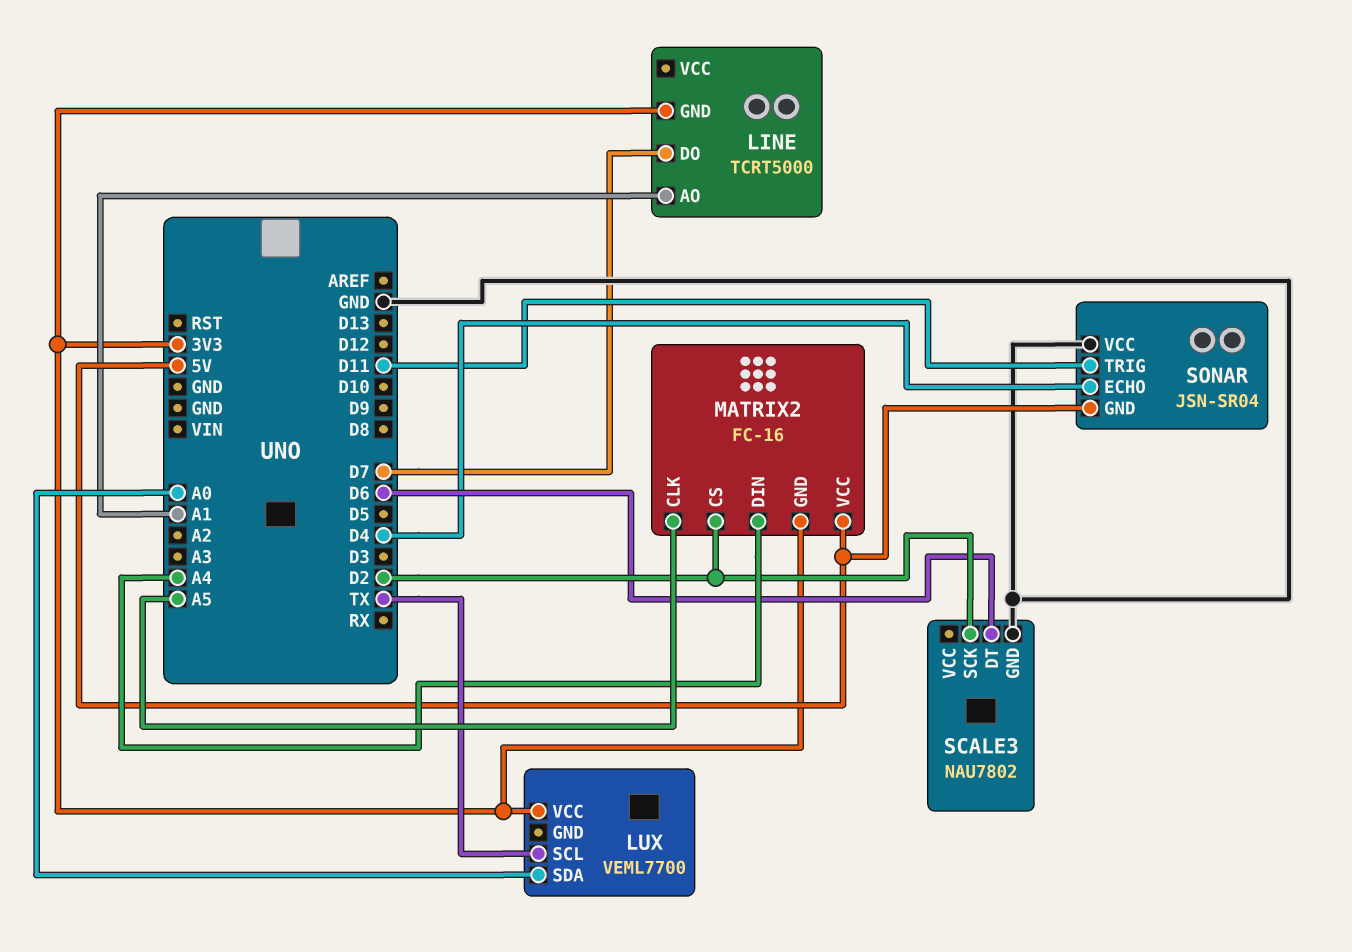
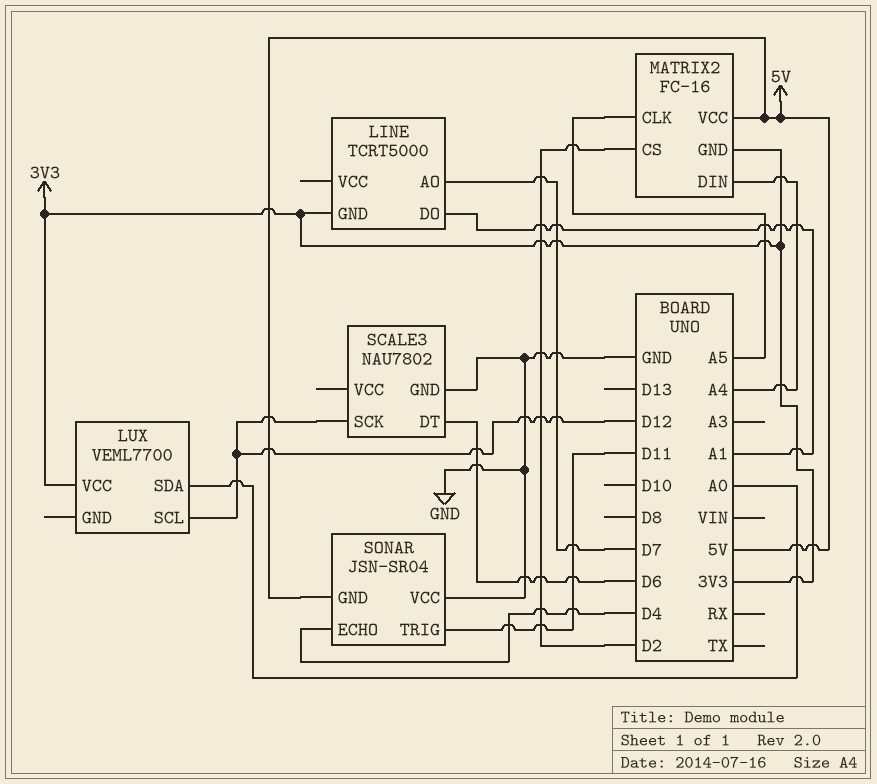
LINE pin AO: A1 -> D7
LINE pin DO: D7 -> A1
LUX pin SCL: TX -> D12
SCALE3 pin SCK: D2 -> D12

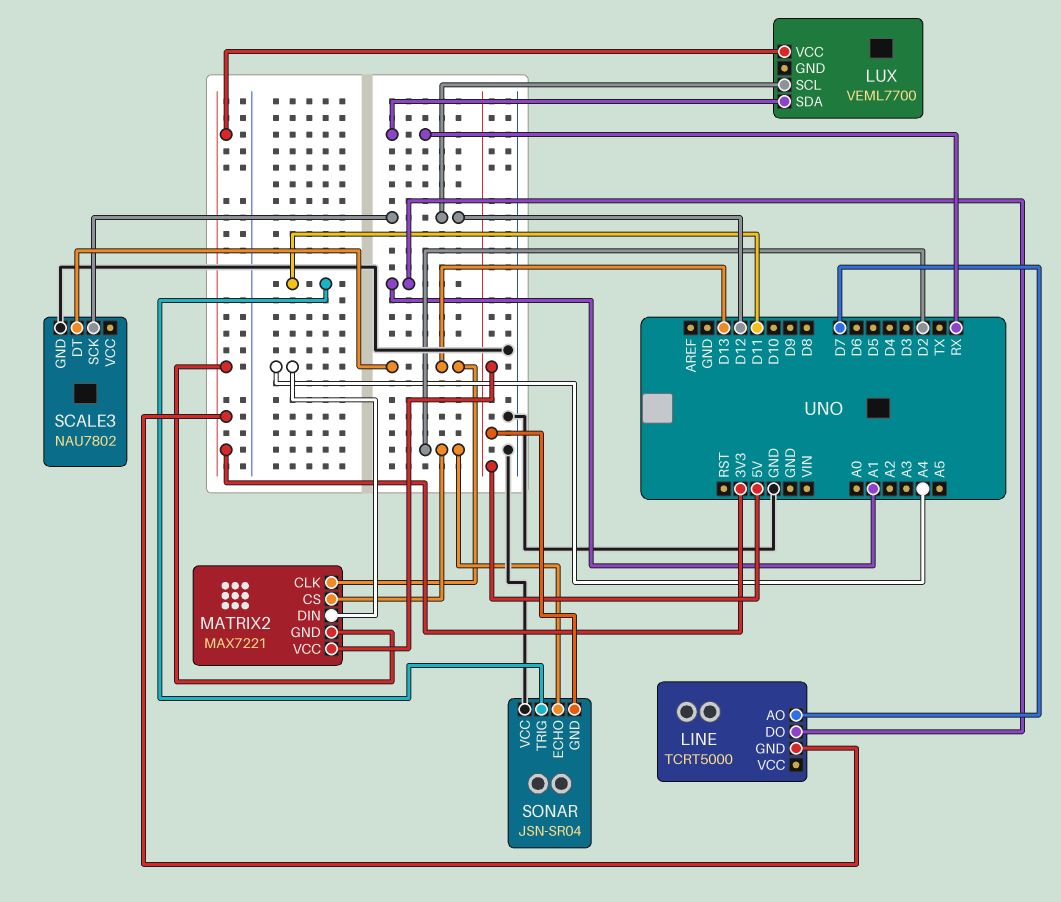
LUX pin SDA: A0 -> RX
MATRIX2: FC-16 -> MAX7221
MATRIX2 pin CLK: A5 -> D13
SCALE3 pin DT: D6 -> D13
SONAR pin ECHO: D4 -> D2

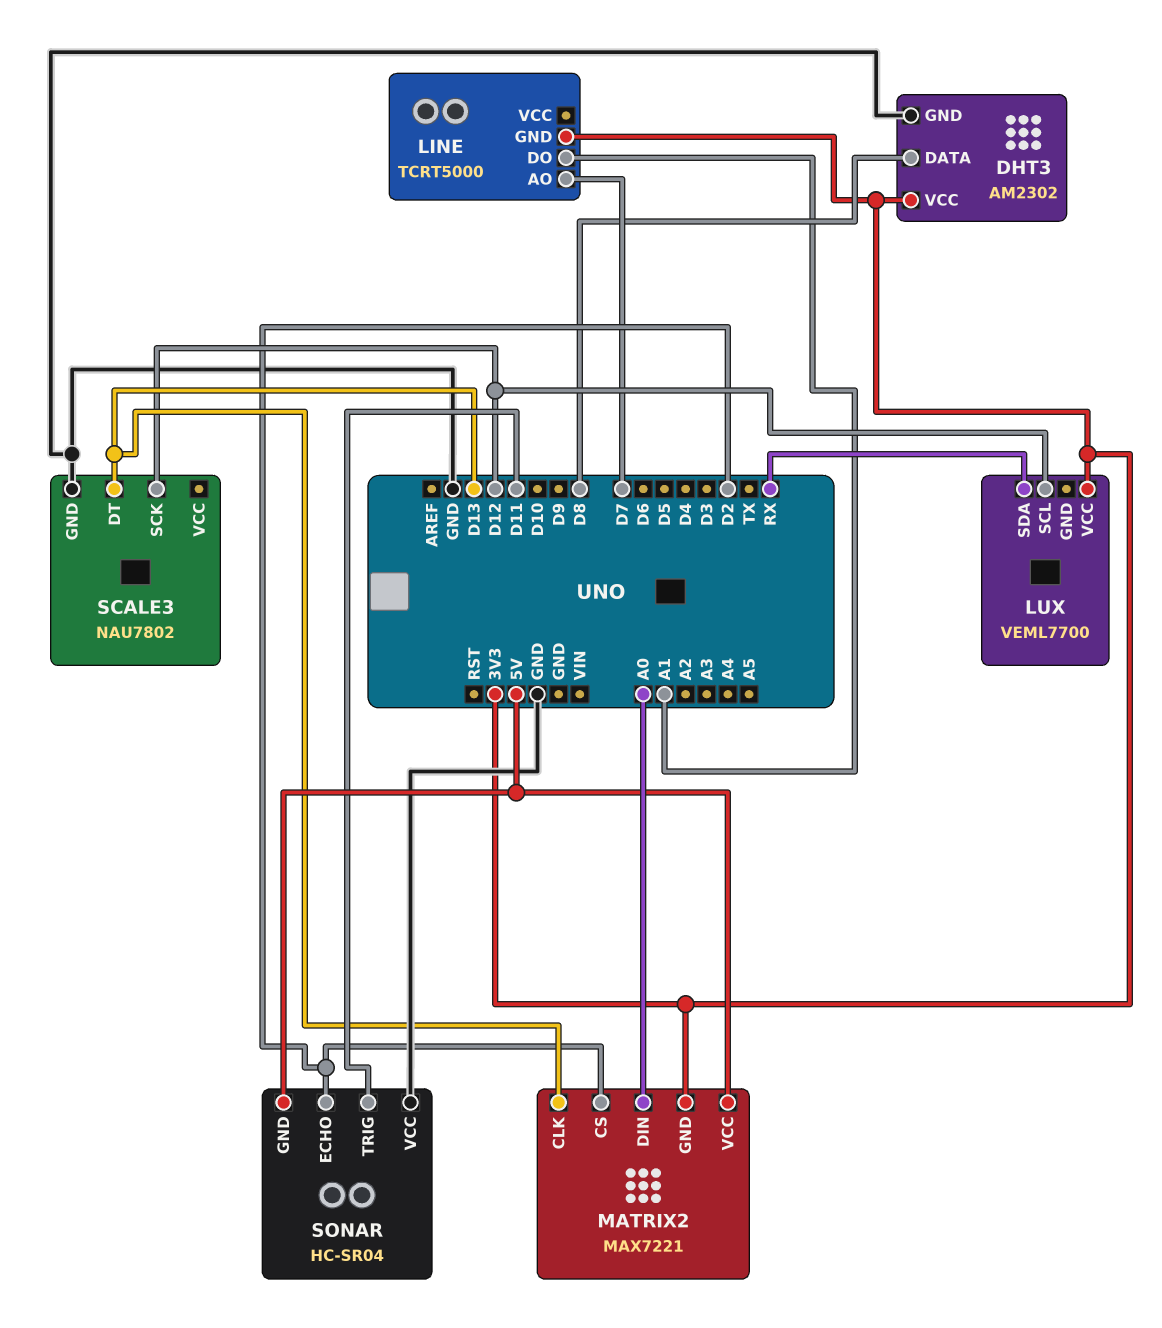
DHT3: none -> AM2302
DHT3 pin DATA: none -> D8
DHT3 pin GND: none -> GND
DHT3 pin VCC: none -> 3V3
MATRIX2 pin DIN: A4 -> A0
SONAR: JSN-SR04 -> HC-SR04

